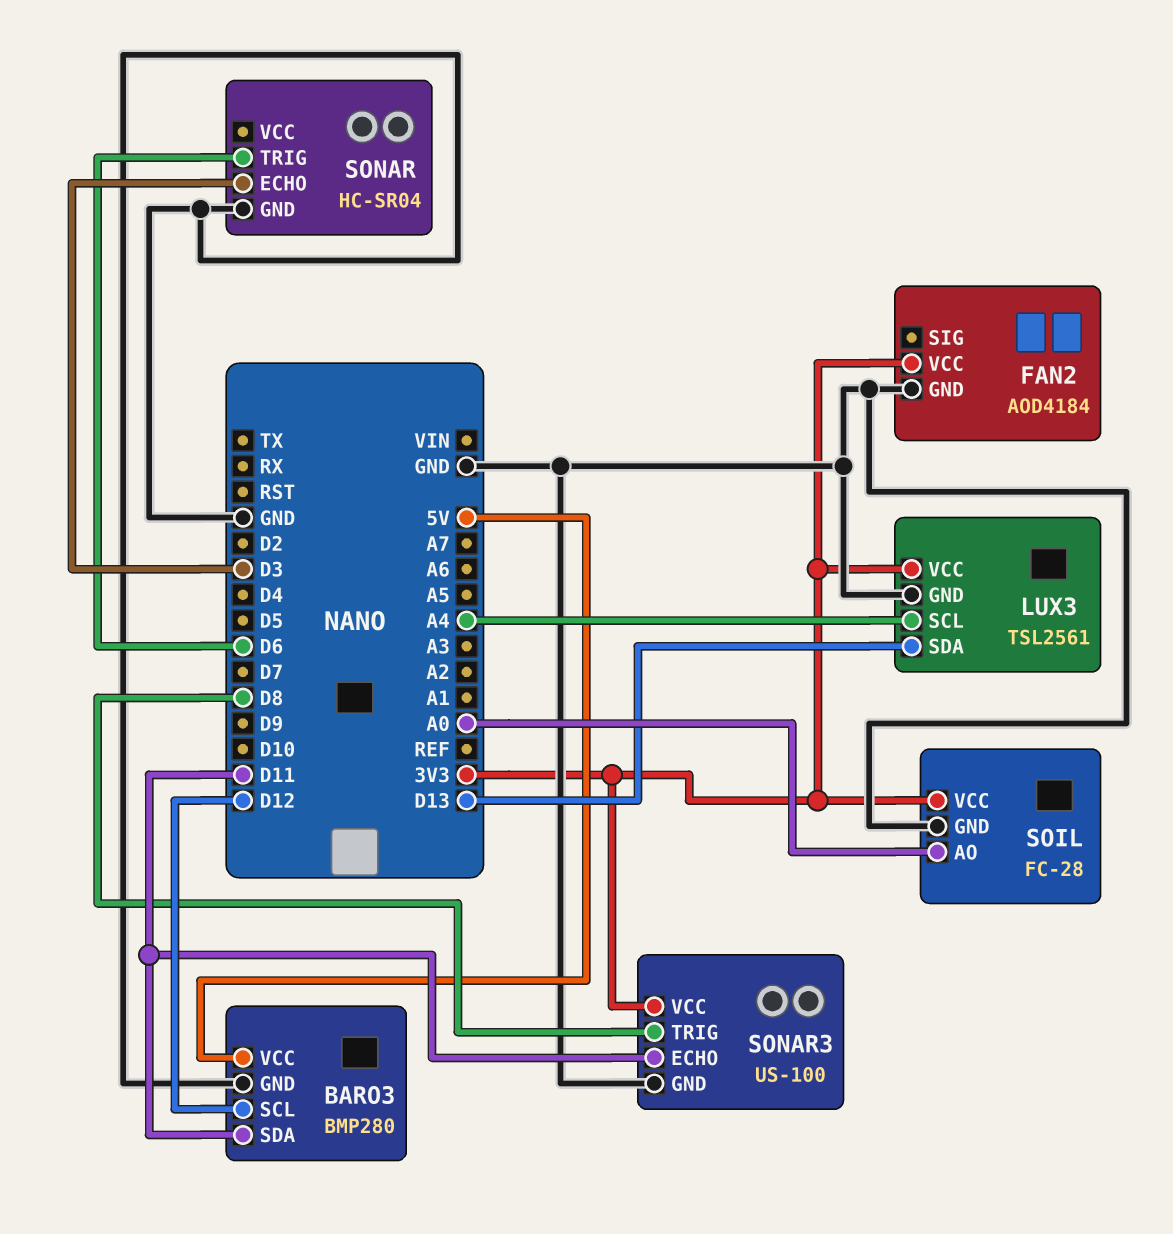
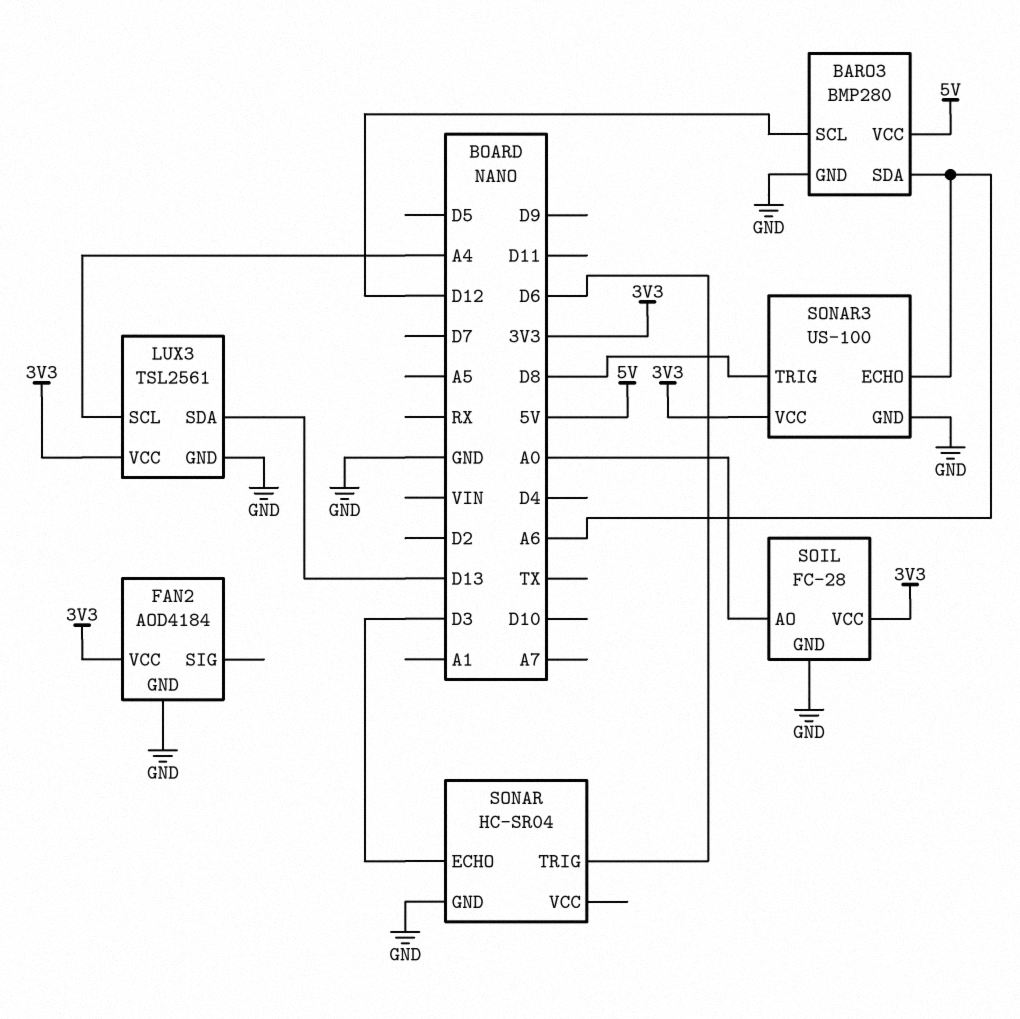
BARO3 pin SDA: D11 -> A6
SONAR3 pin ECHO: D11 -> A6

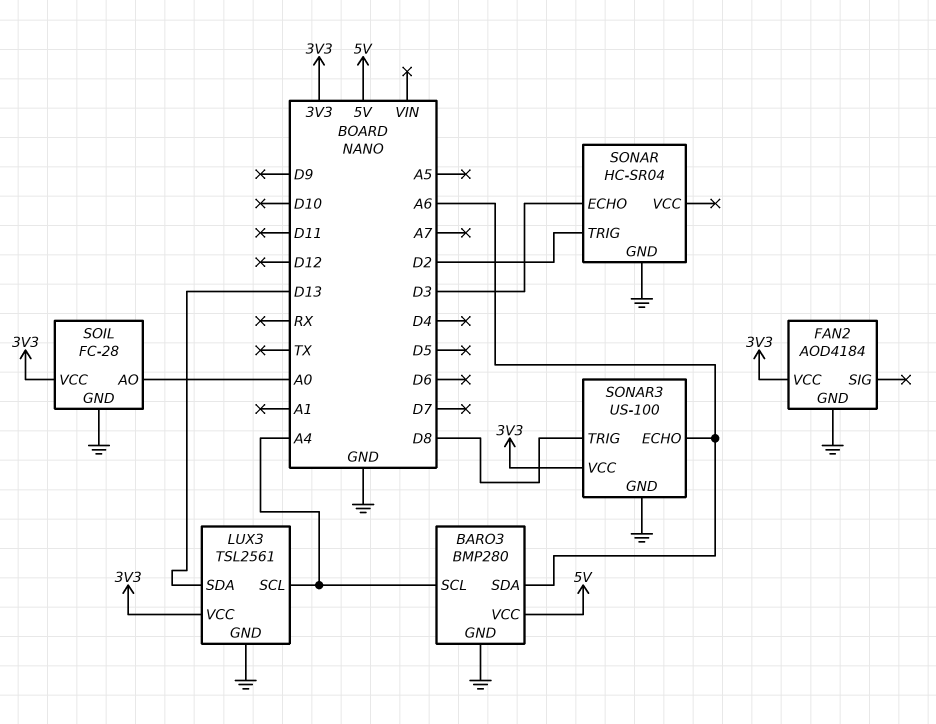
BARO3 pin SCL: D12 -> A4
SONAR pin TRIG: D6 -> D2

